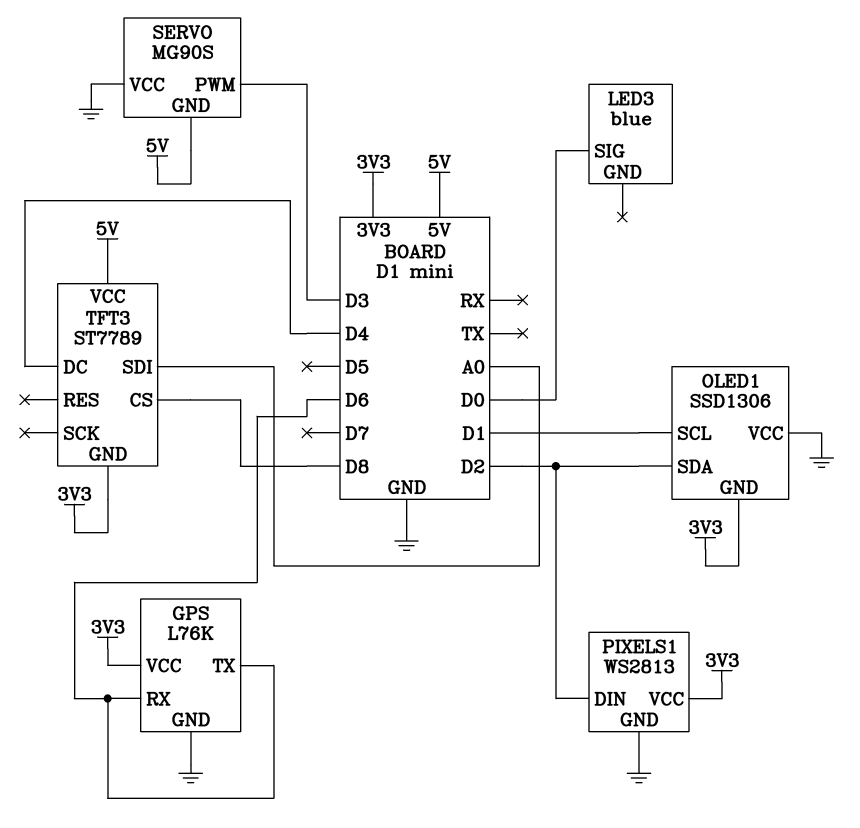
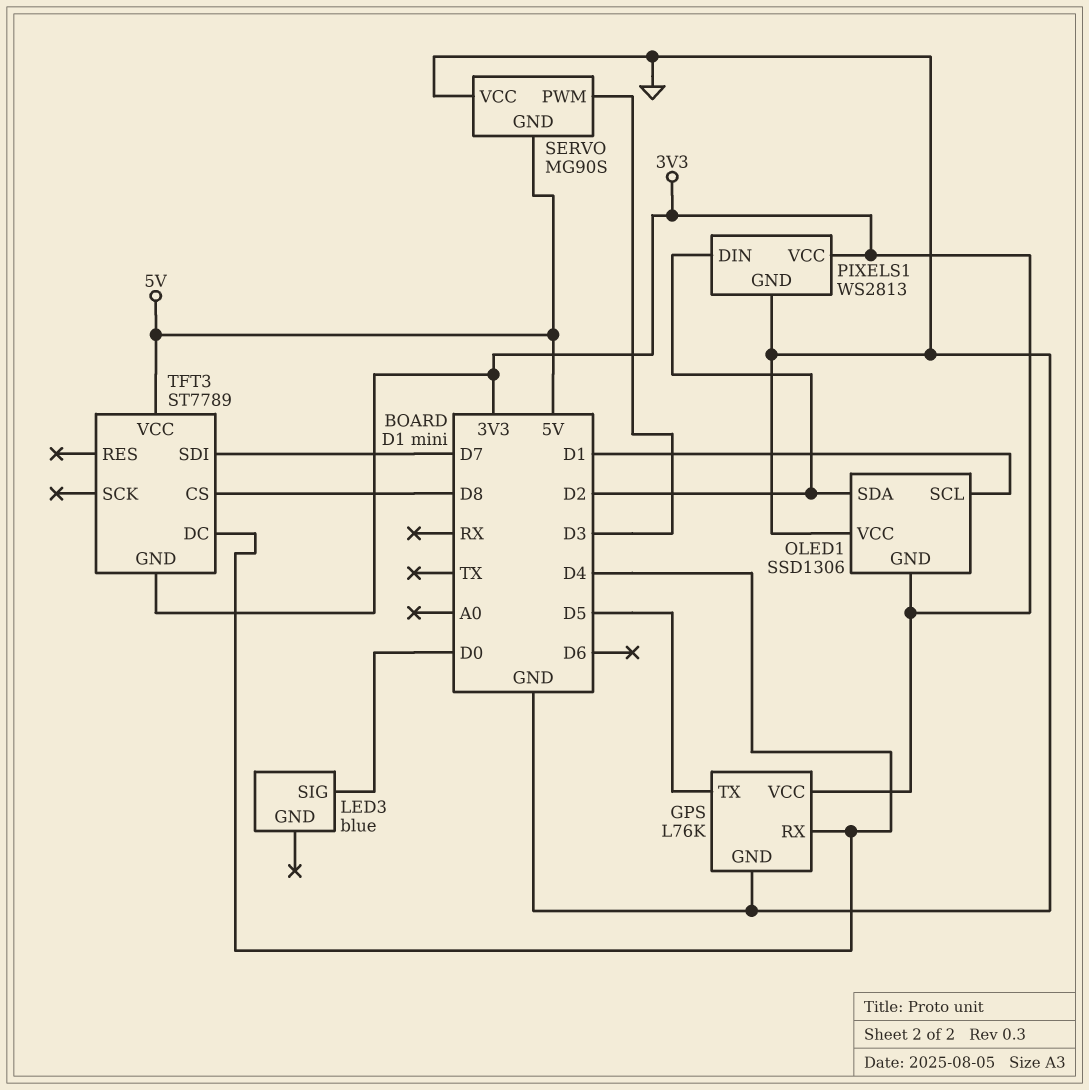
GPS pin RX: D6 -> D4
GPS pin TX: D6 -> D5
TFT3 pin SDI: A0 -> D7

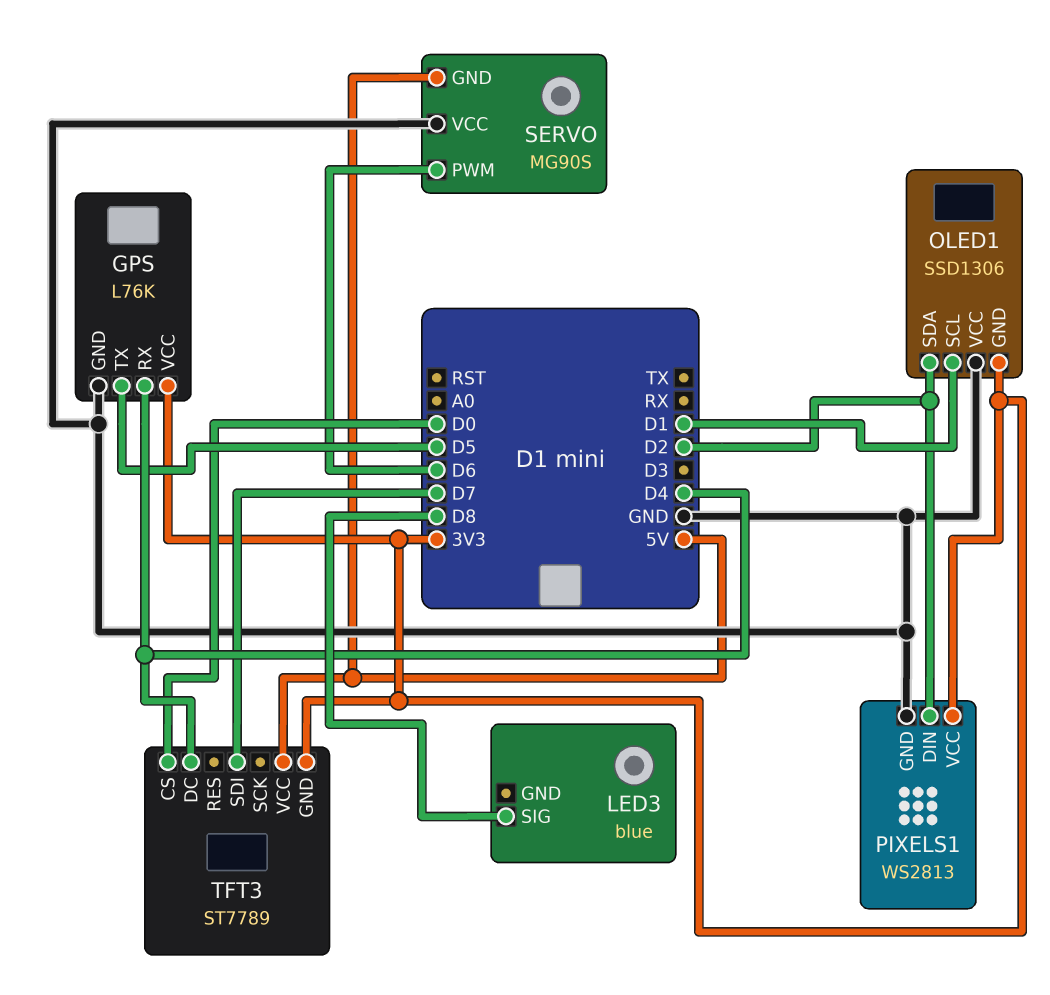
LED3 pin SIG: D0 -> D8
SERVO pin PWM: D3 -> D6
TFT3 pin CS: D8 -> D0

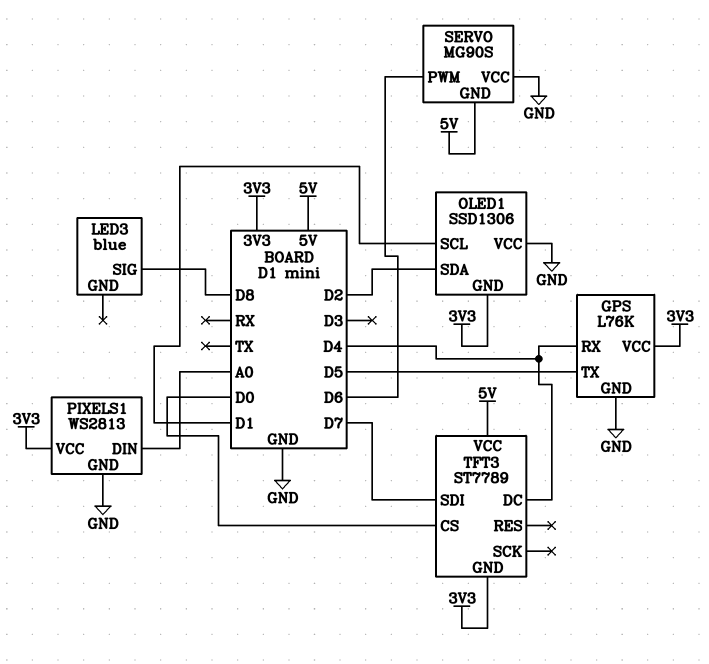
PIXELS1 pin DIN: D2 -> A0

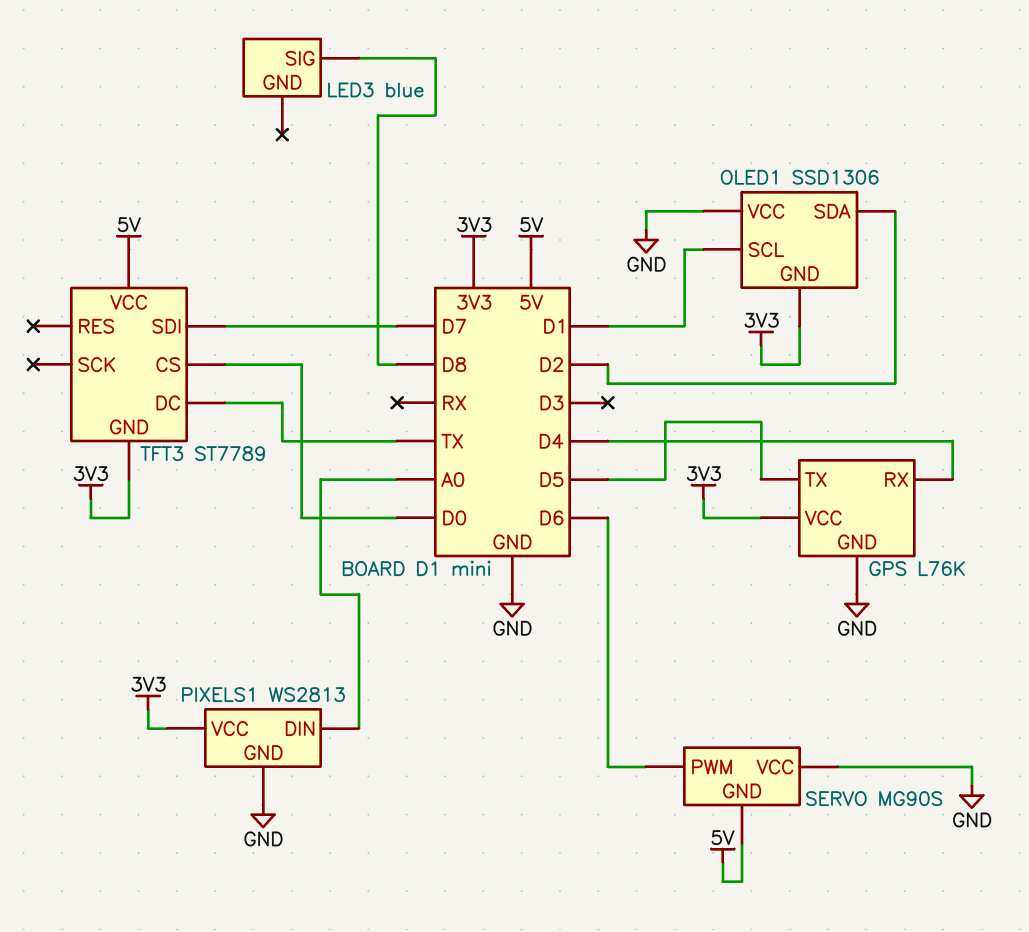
TFT3 pin DC: D4 -> TX

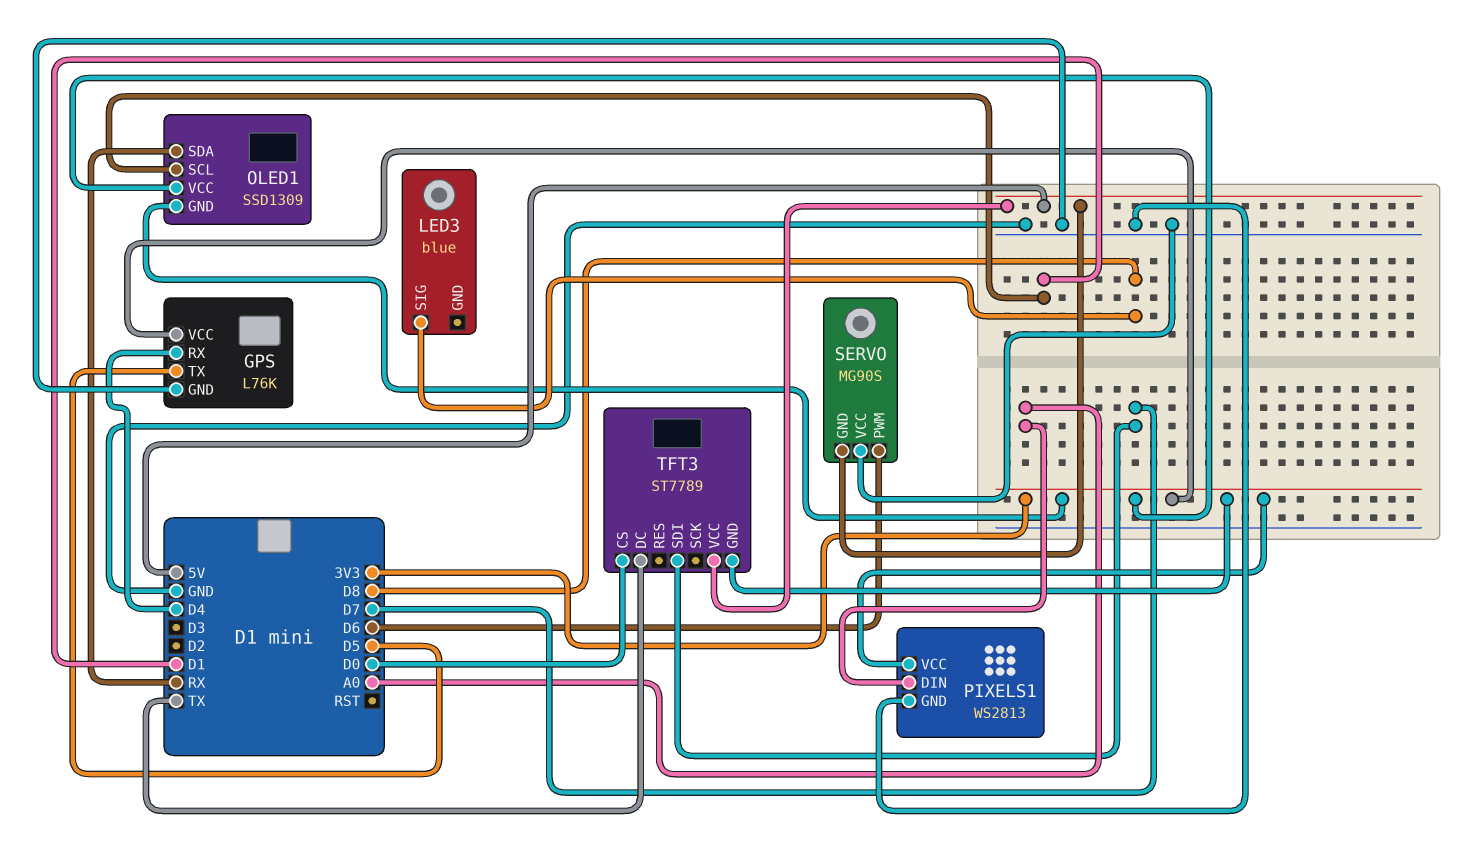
OLED1: SSD1306 -> SSD1309
OLED1 pin SDA: D2 -> RX
OLED1 pin VCC: GND -> 3V3

